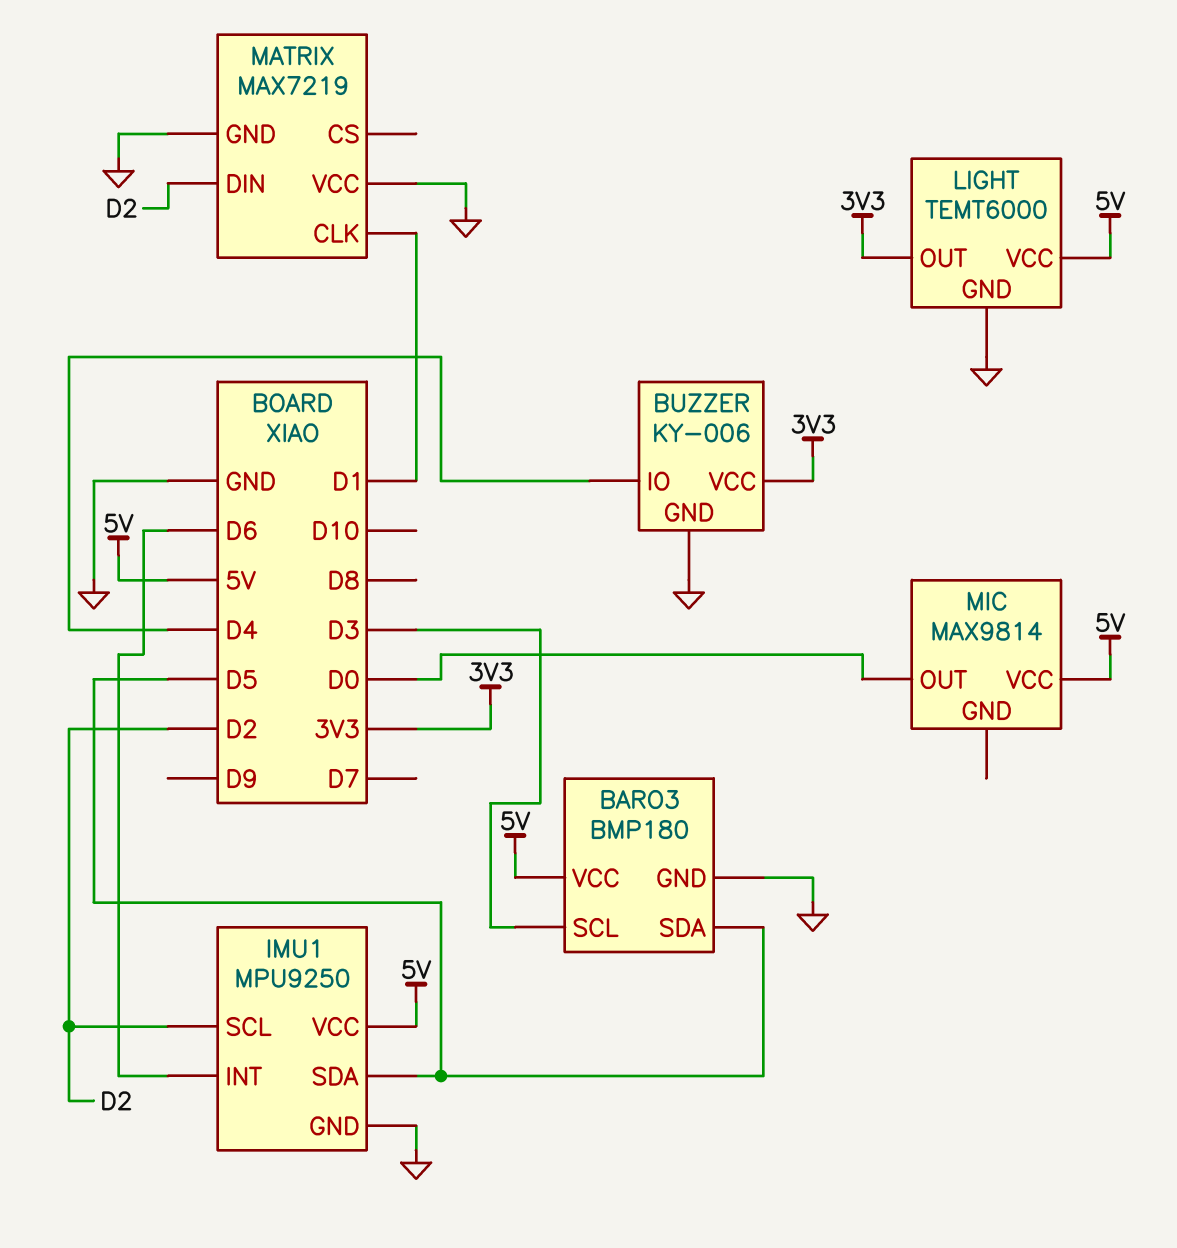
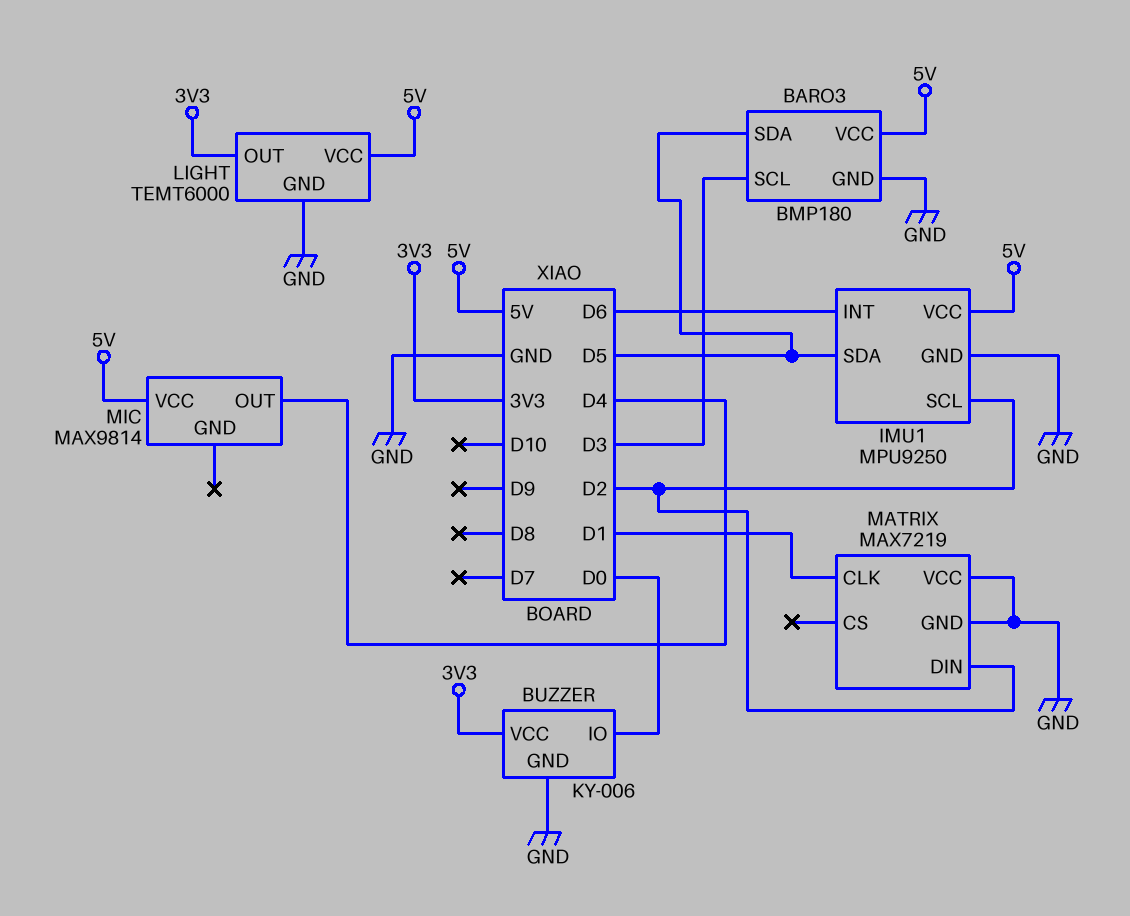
BUZZER pin IO: D4 -> D0
MIC pin OUT: D0 -> D4

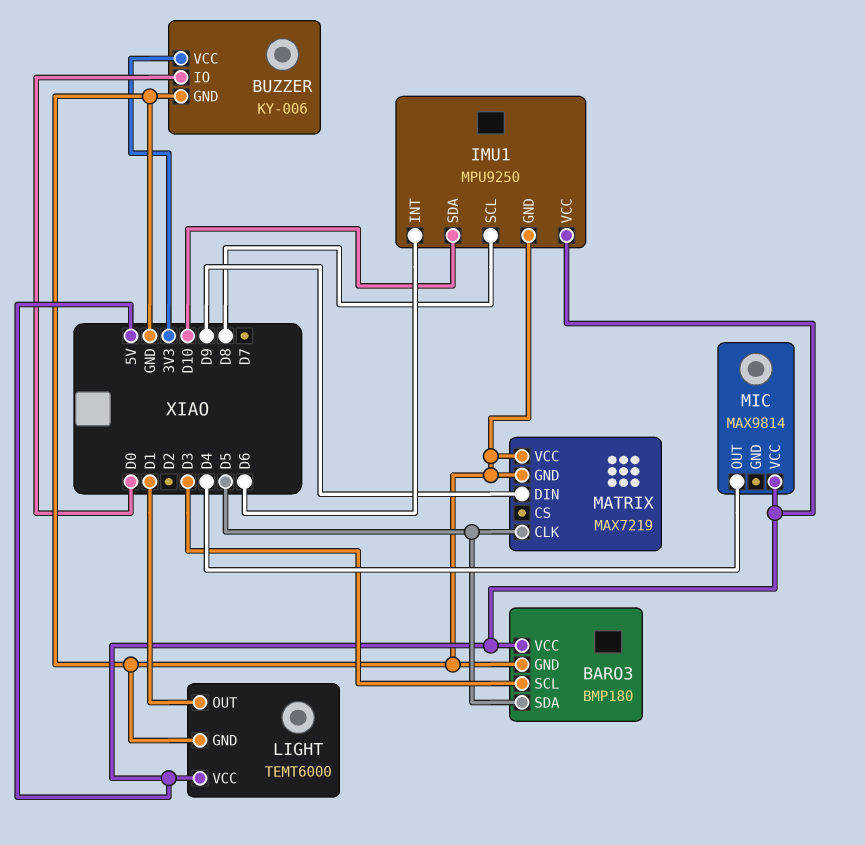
IMU1 pin SCL: D2 -> D8
IMU1 pin SDA: D5 -> D10
LIGHT pin OUT: 3V3 -> D1
MATRIX pin CLK: D1 -> D5
MATRIX pin DIN: D2 -> D9

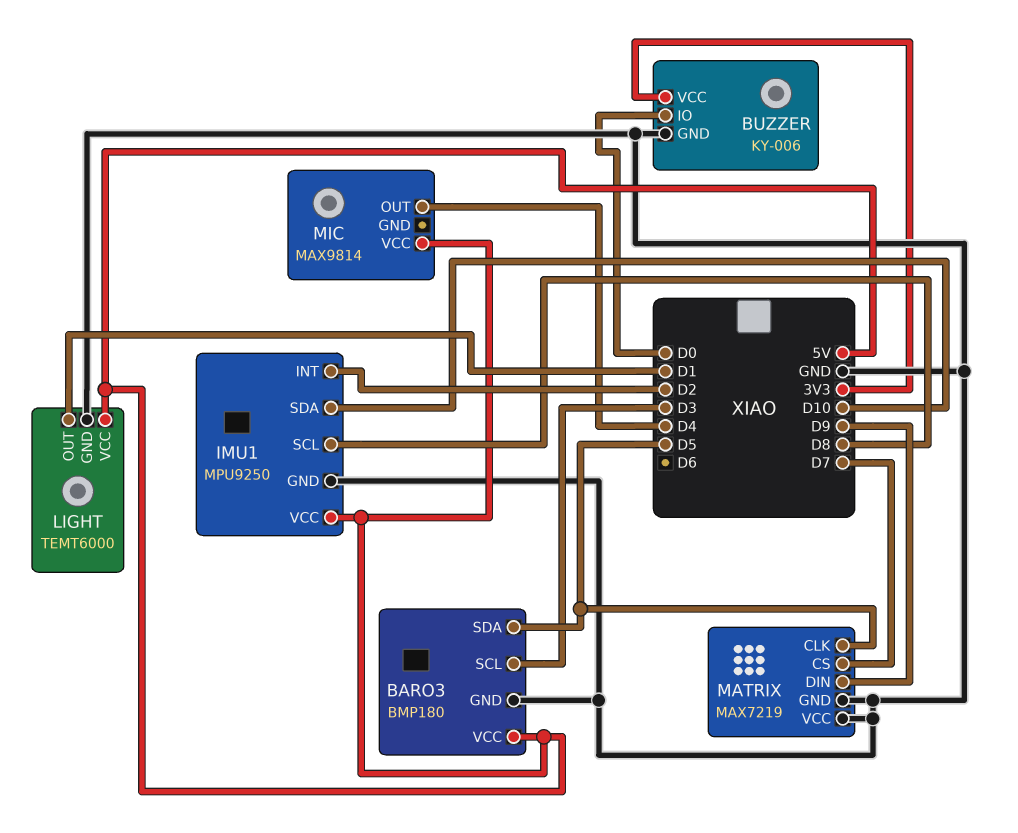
IMU1 pin INT: D6 -> D2
MATRIX pin CS: none -> D7

